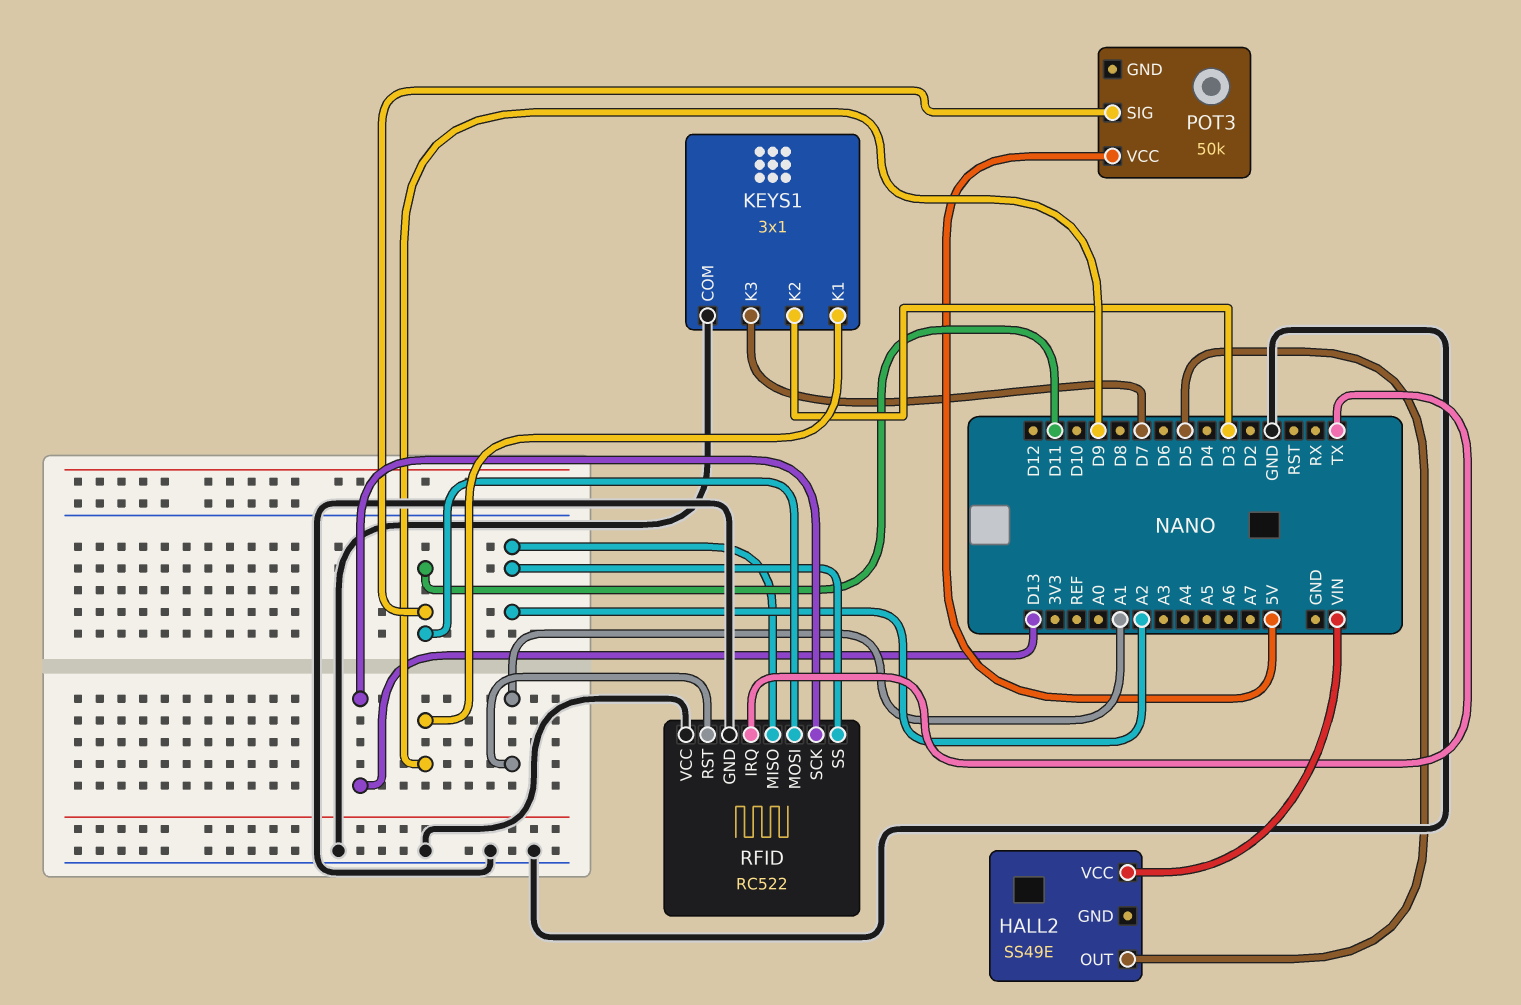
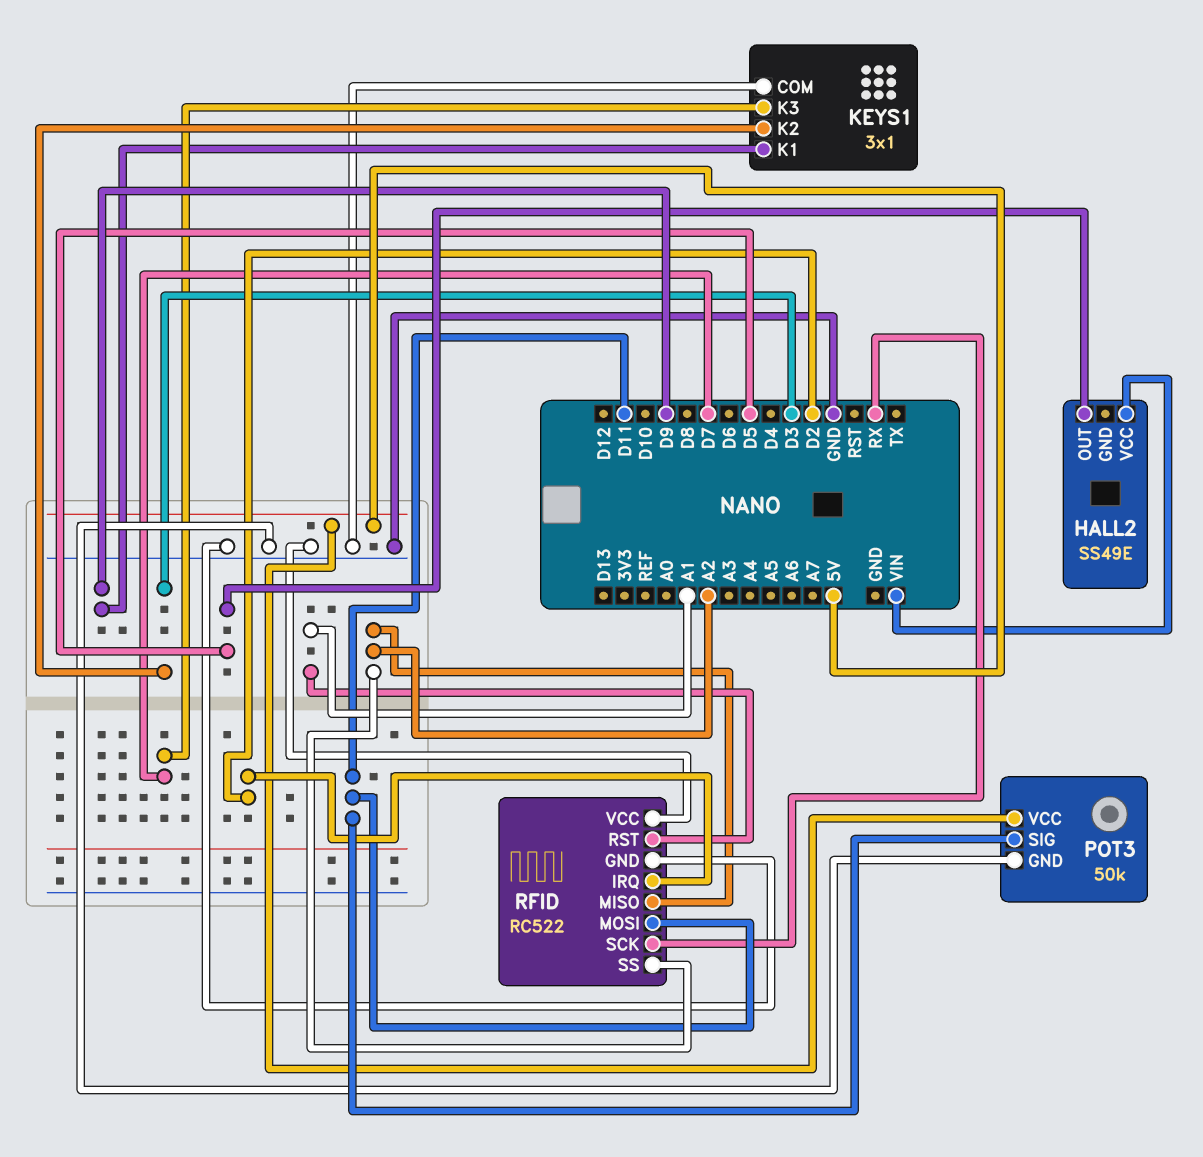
POT3 pin GND: none -> GND
RFID pin IRQ: TX -> D2
RFID pin SCK: D13 -> RX

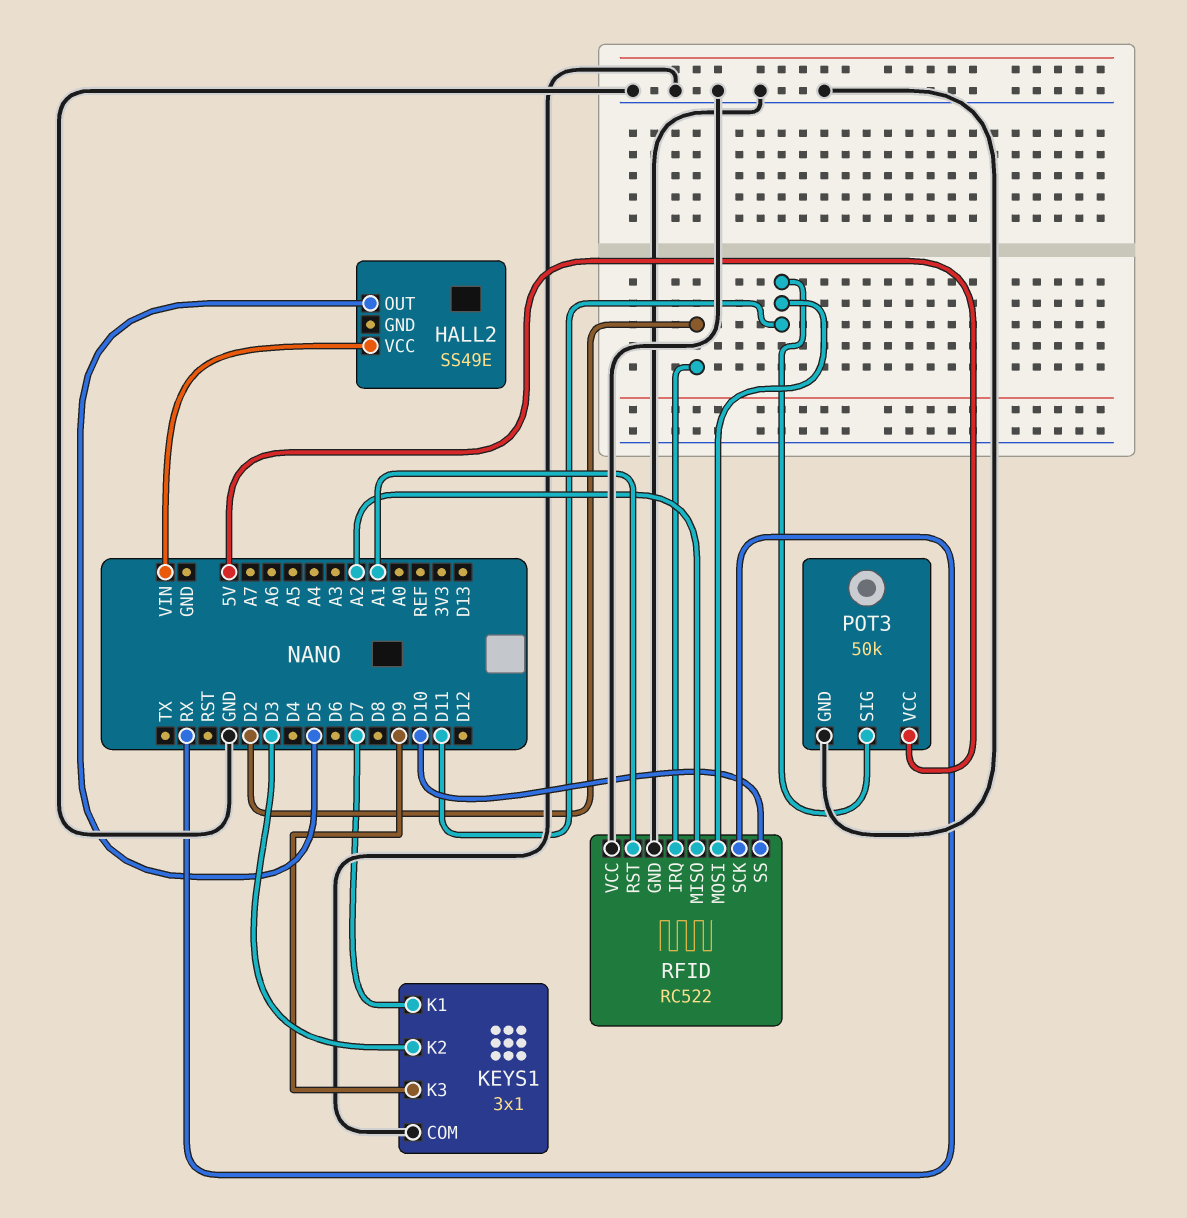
KEYS1 pin K1: D9 -> D7
KEYS1 pin K3: D7 -> D9
RFID pin SS: A2 -> D10

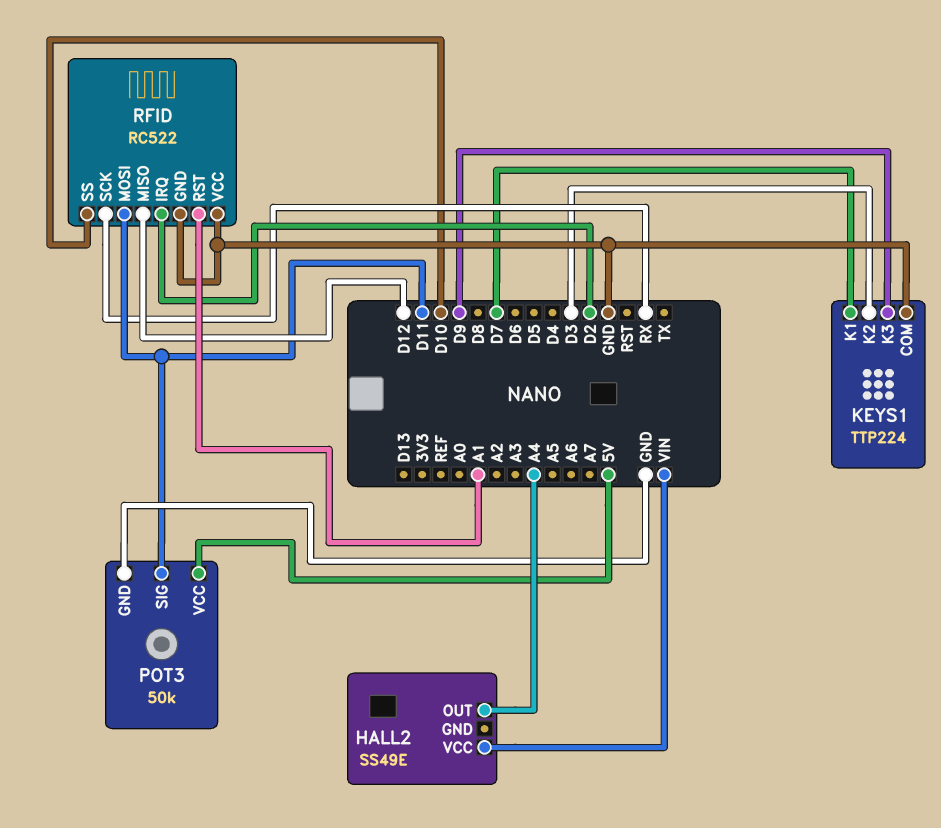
HALL2 pin OUT: D5 -> A4
KEYS1: 3x1 -> TTP224
RFID pin MISO: A2 -> D12

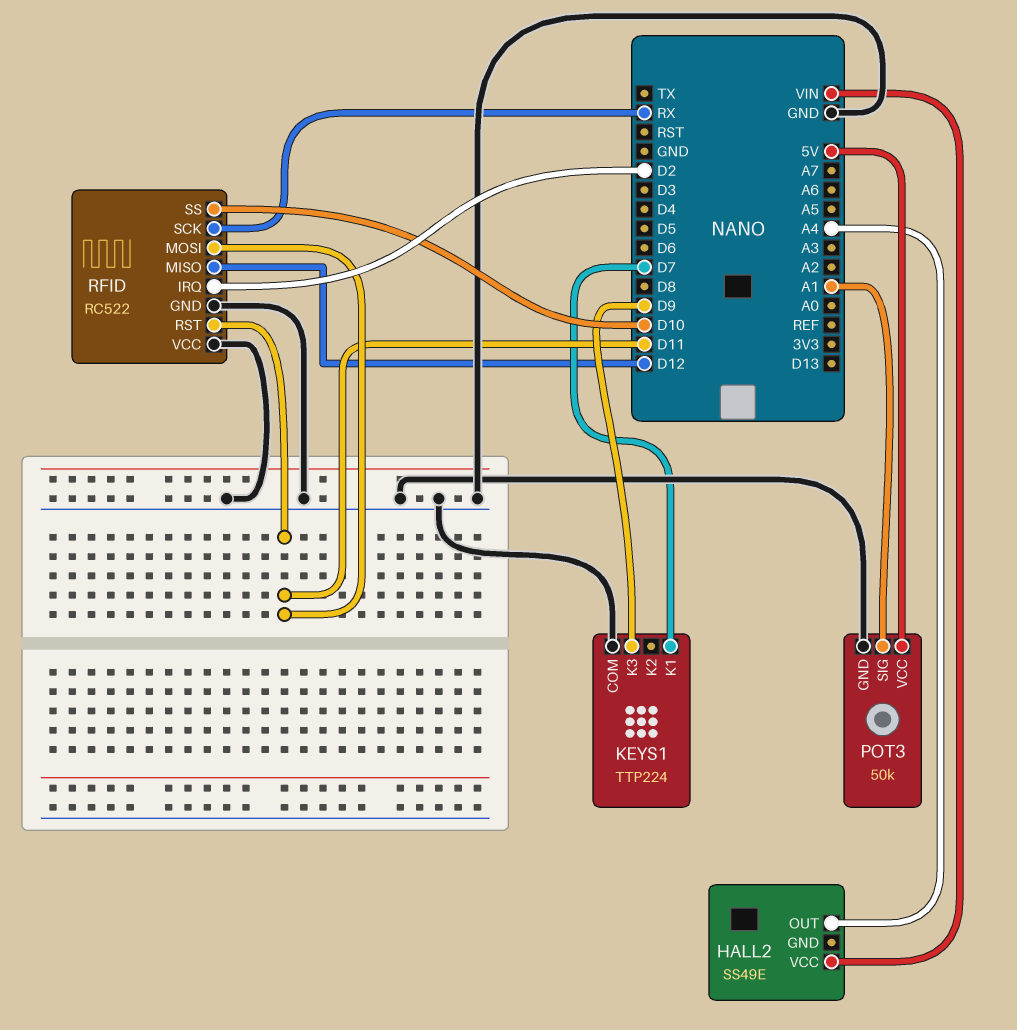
KEYS1 pin K2: D3 -> none
POT3 pin SIG: D11 -> A1
RFID pin RST: A1 -> D11

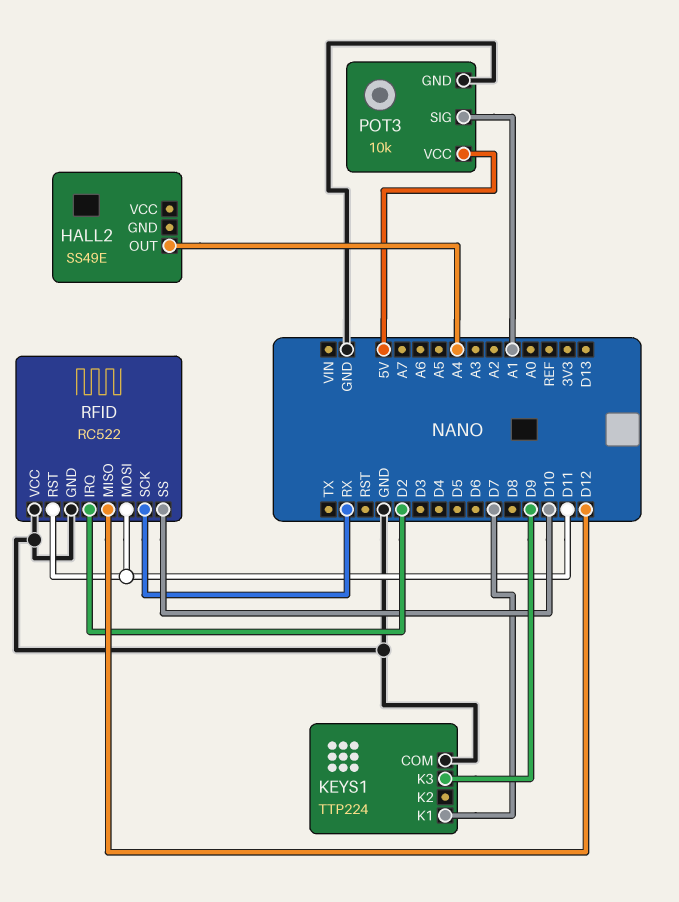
HALL2 pin VCC: VIN -> none
POT3: 50k -> 10k

